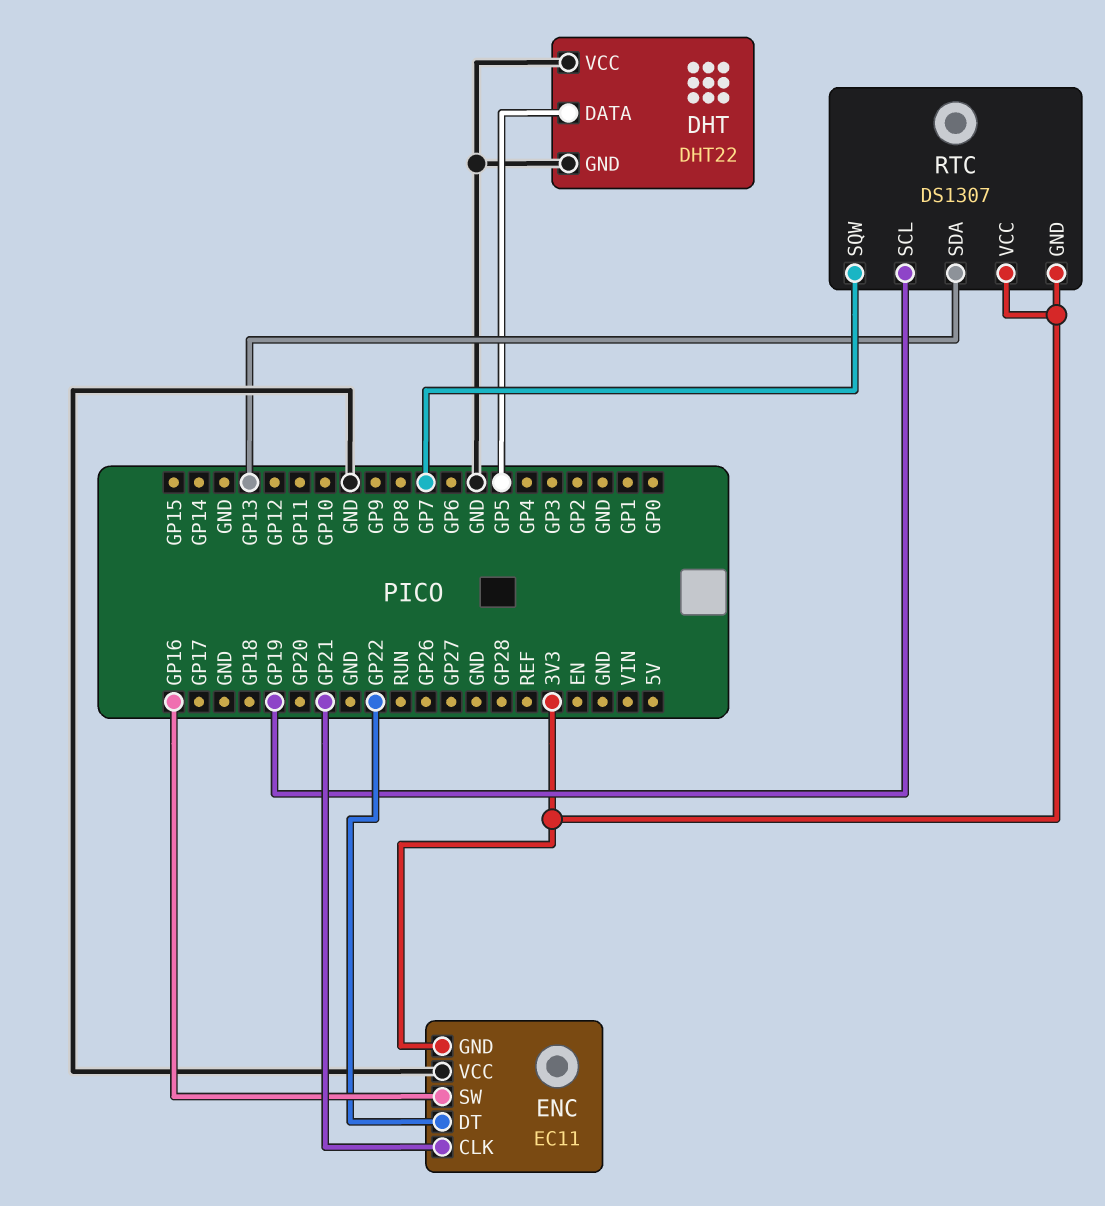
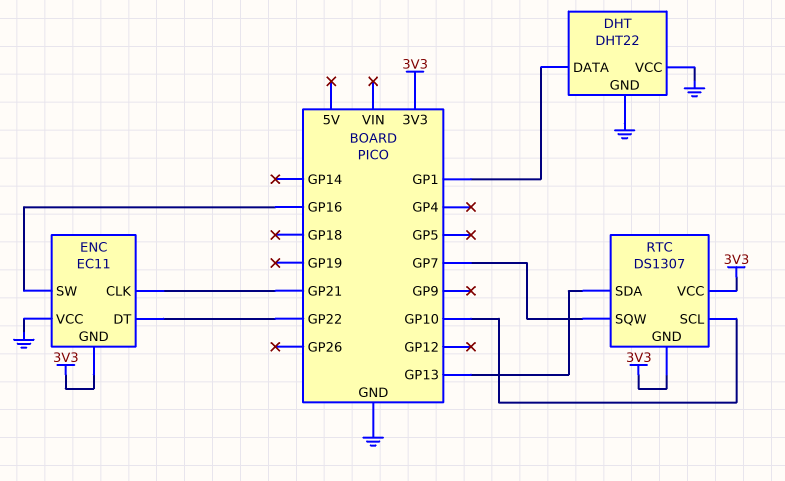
DHT pin DATA: GP5 -> GP1
RTC pin SCL: GP19 -> GP10

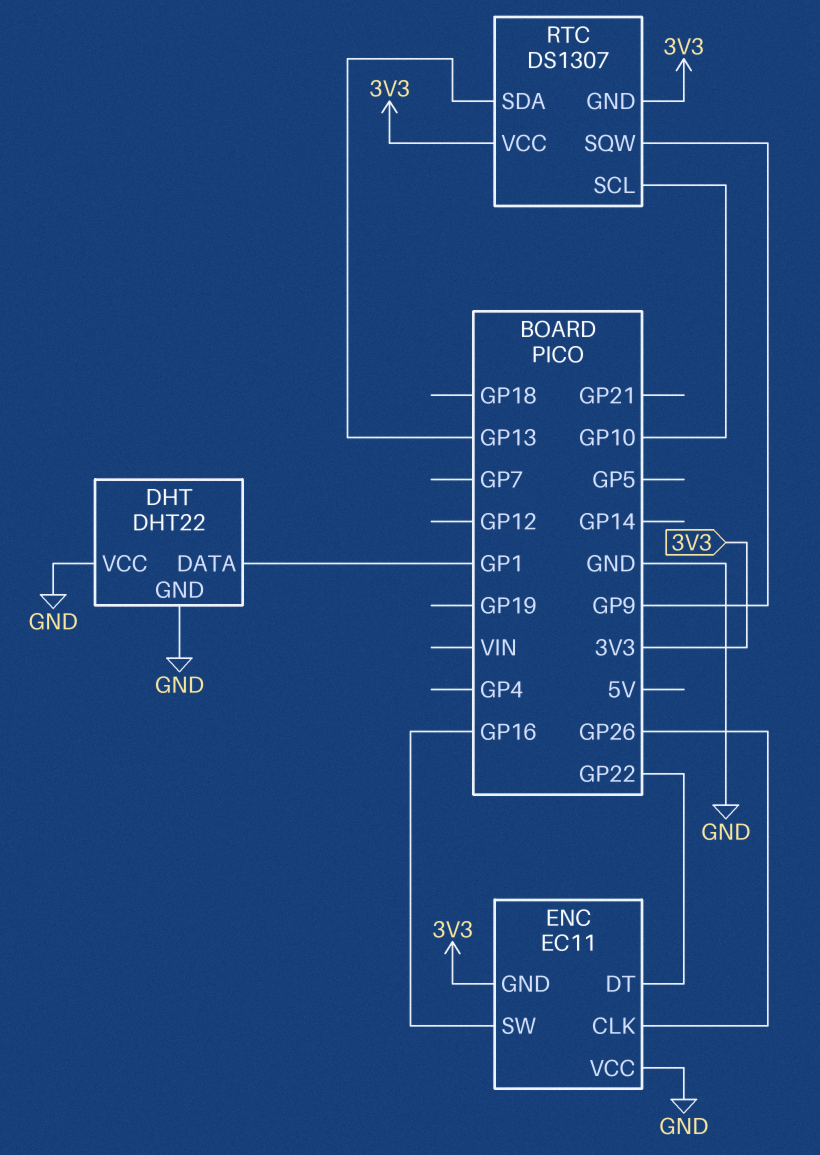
ENC pin CLK: GP21 -> GP26
RTC pin SQW: GP7 -> GP9

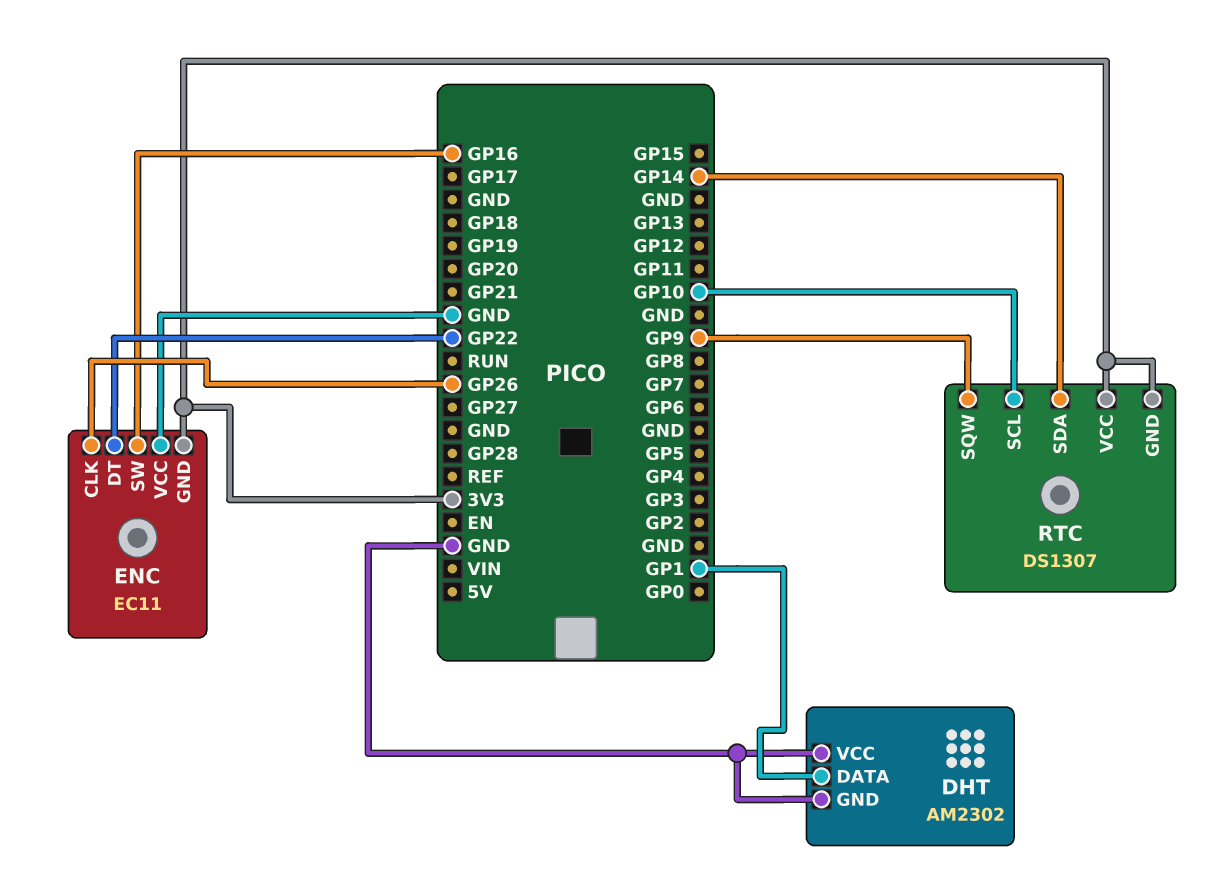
DHT: DHT22 -> AM2302
RTC pin SDA: GP13 -> GP14

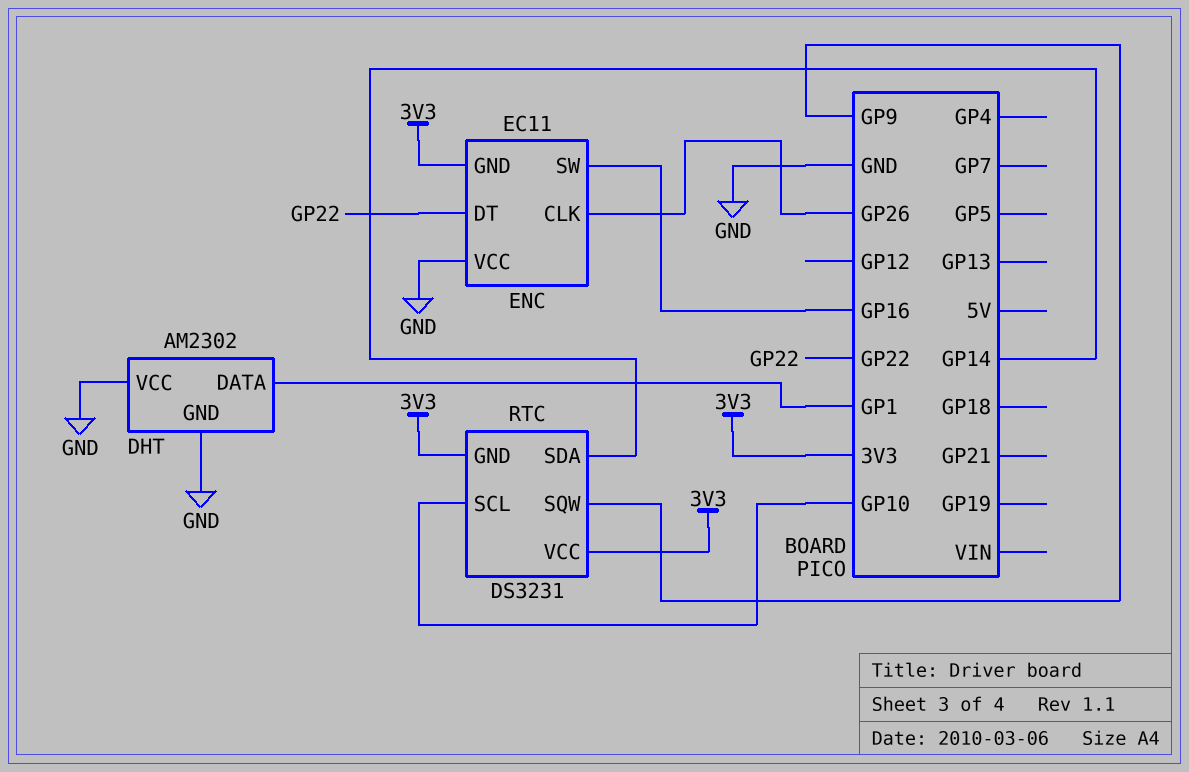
RTC: DS1307 -> DS3231

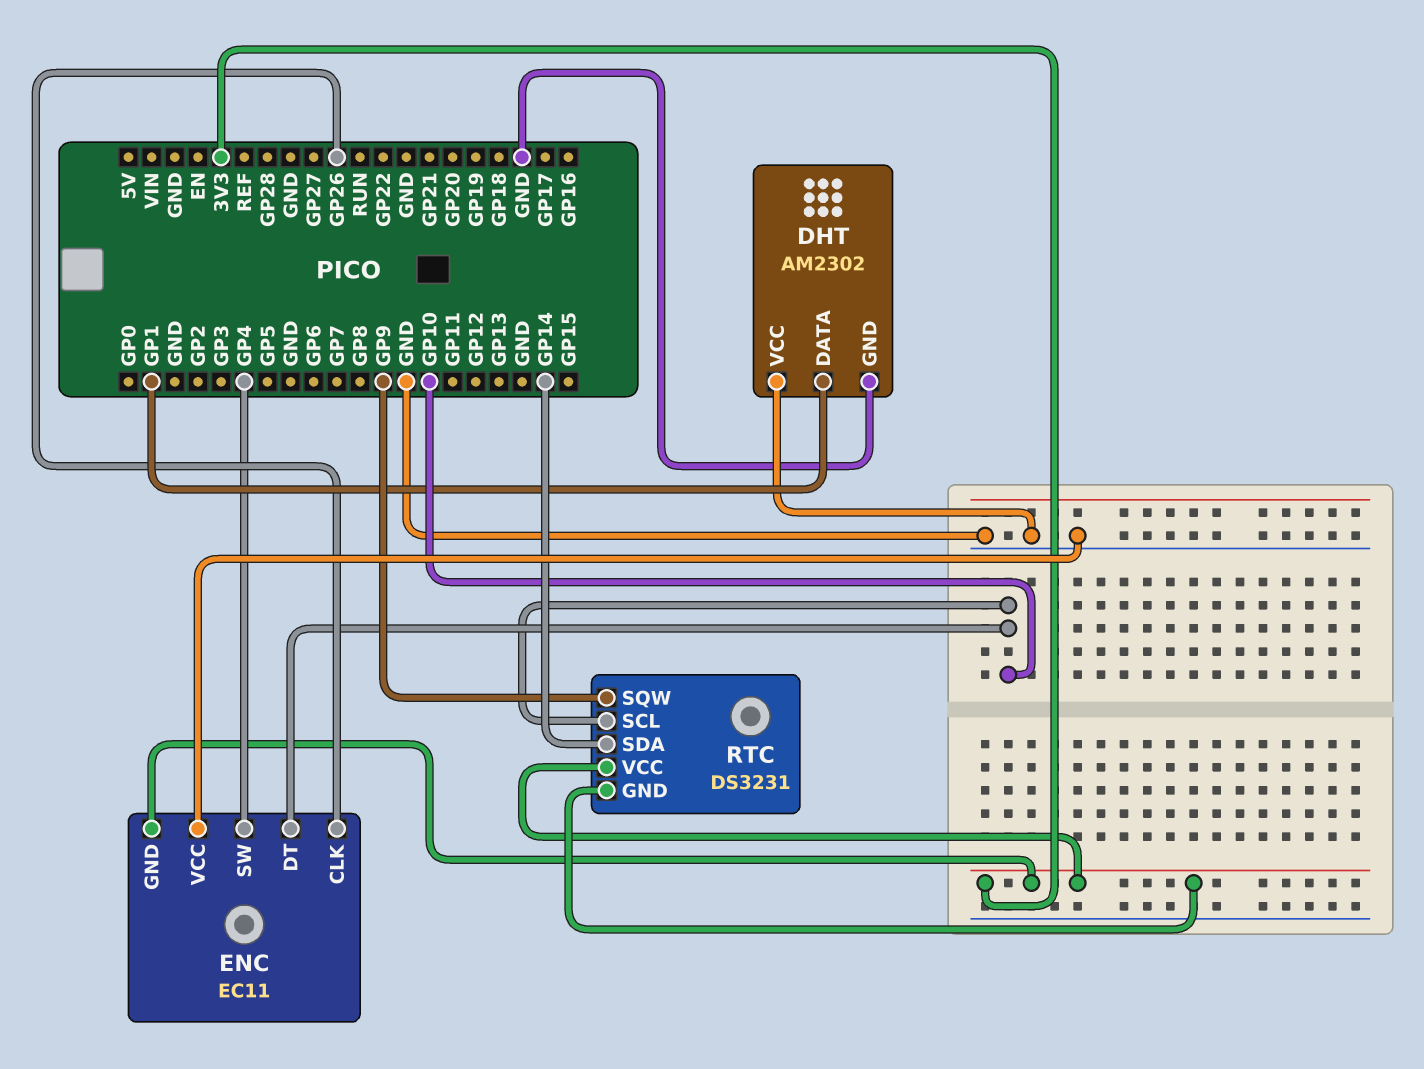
ENC pin DT: GP22 -> GP10
ENC pin SW: GP16 -> GP4

